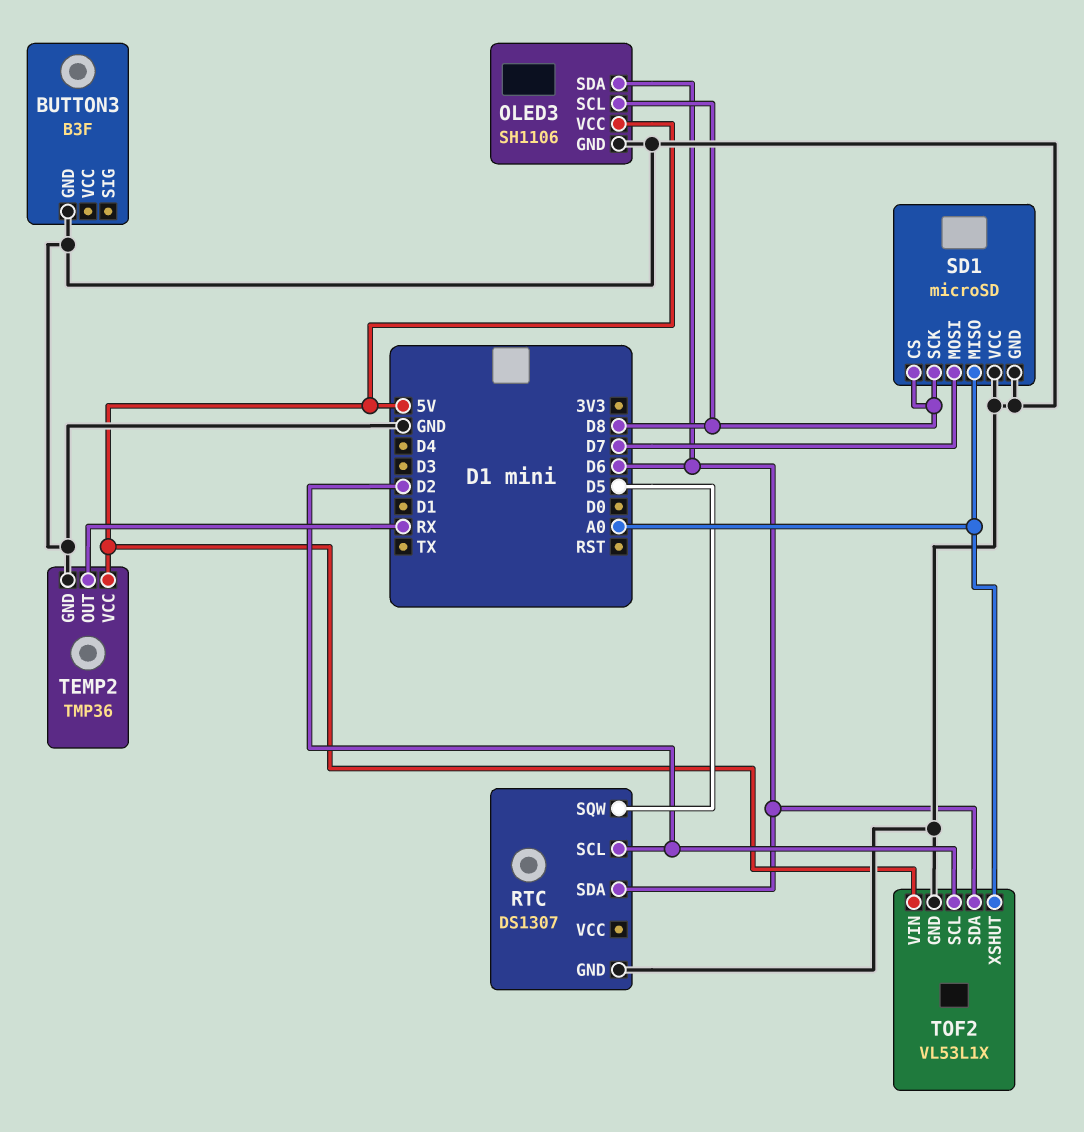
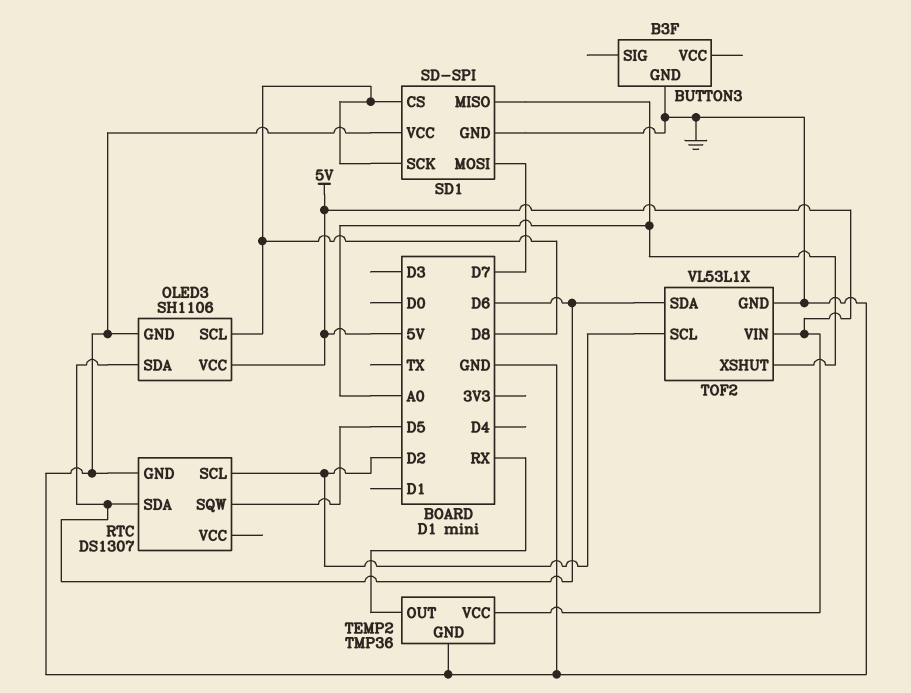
SD1: microSD -> SD-SPI

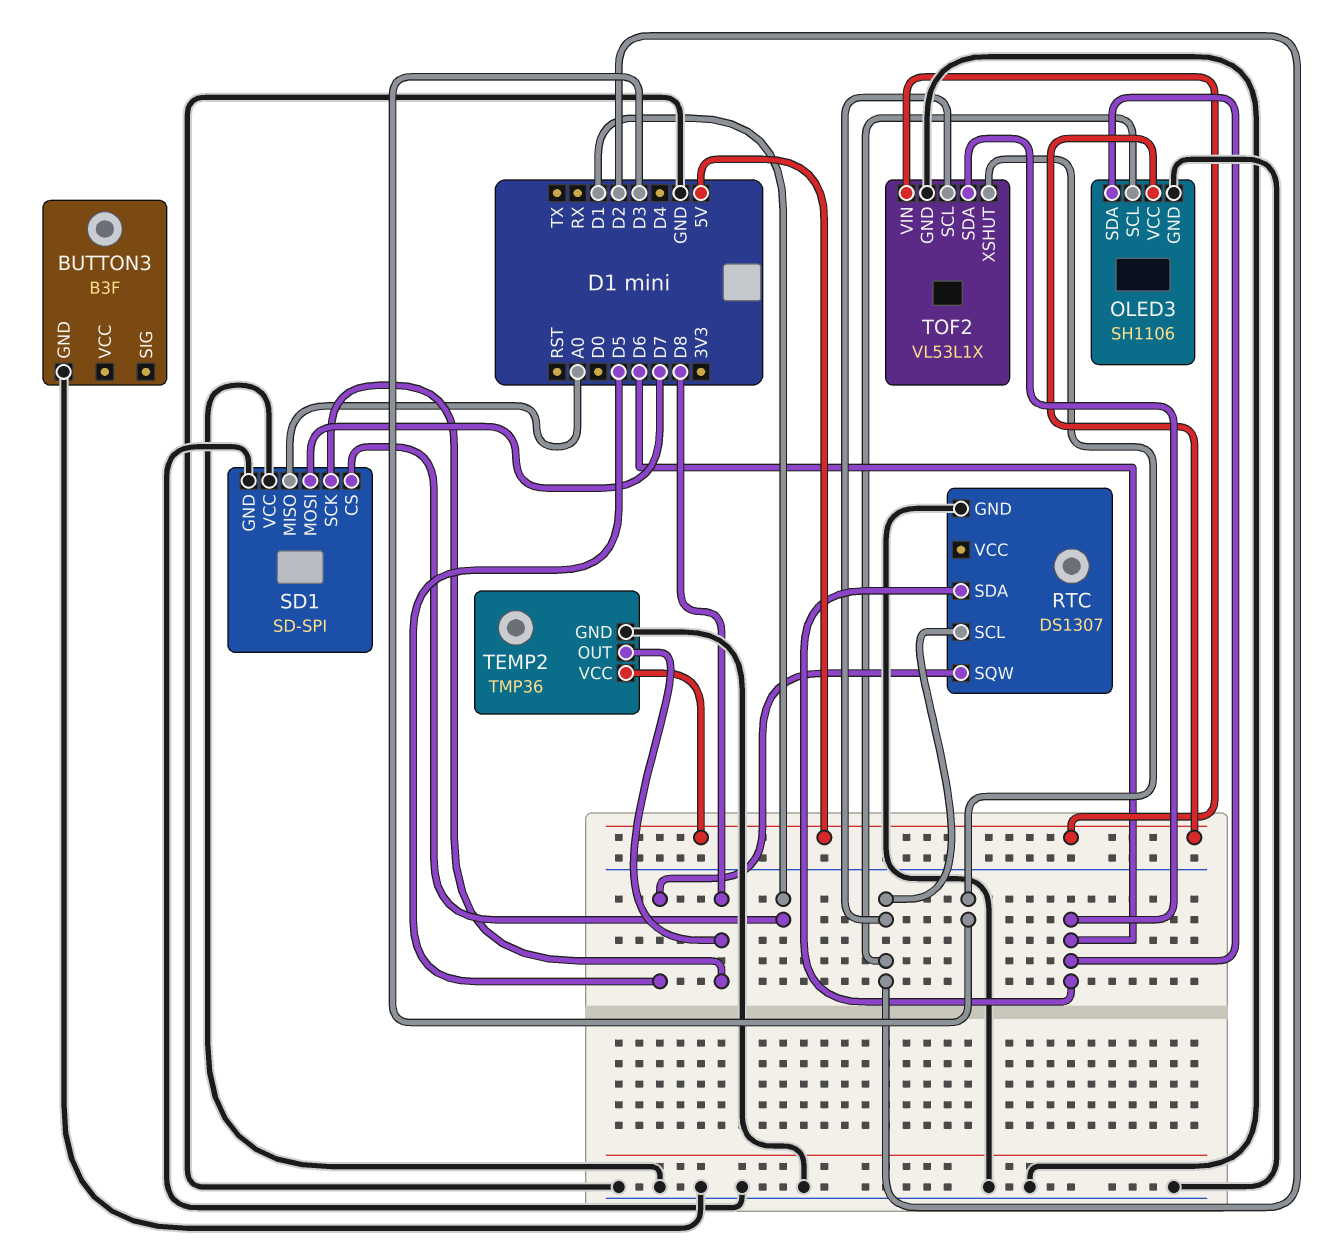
OLED3 pin SCL: D8 -> D2
SD1 pin CS: D8 -> D1
TEMP2 pin OUT: RX -> D8
TOF2 pin XSHUT: A0 -> D3

